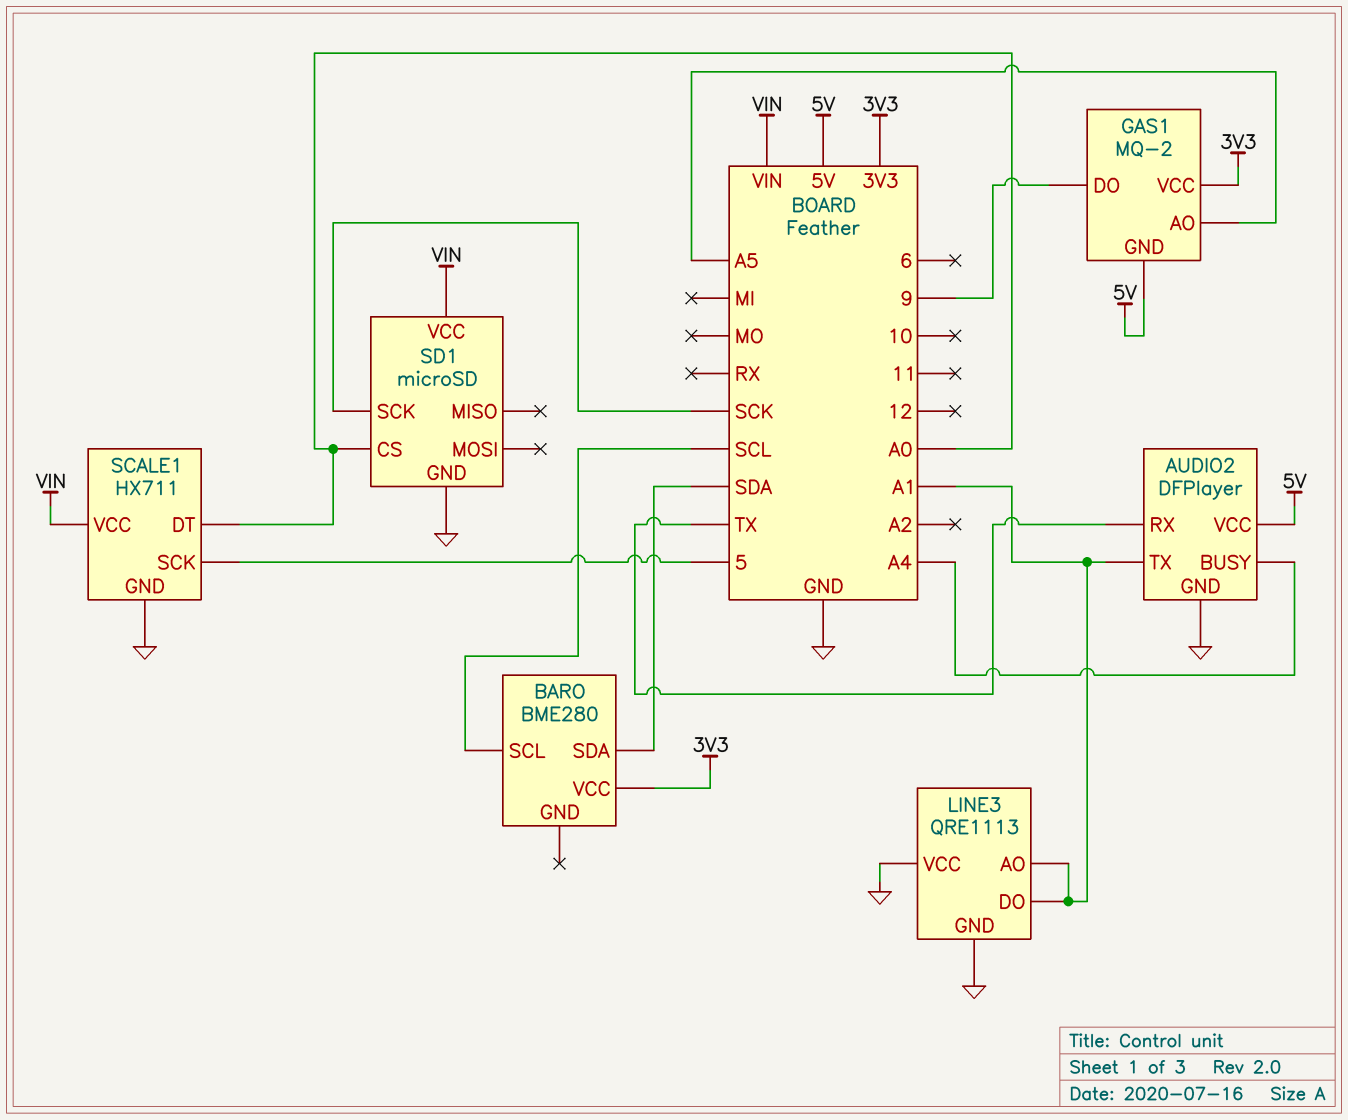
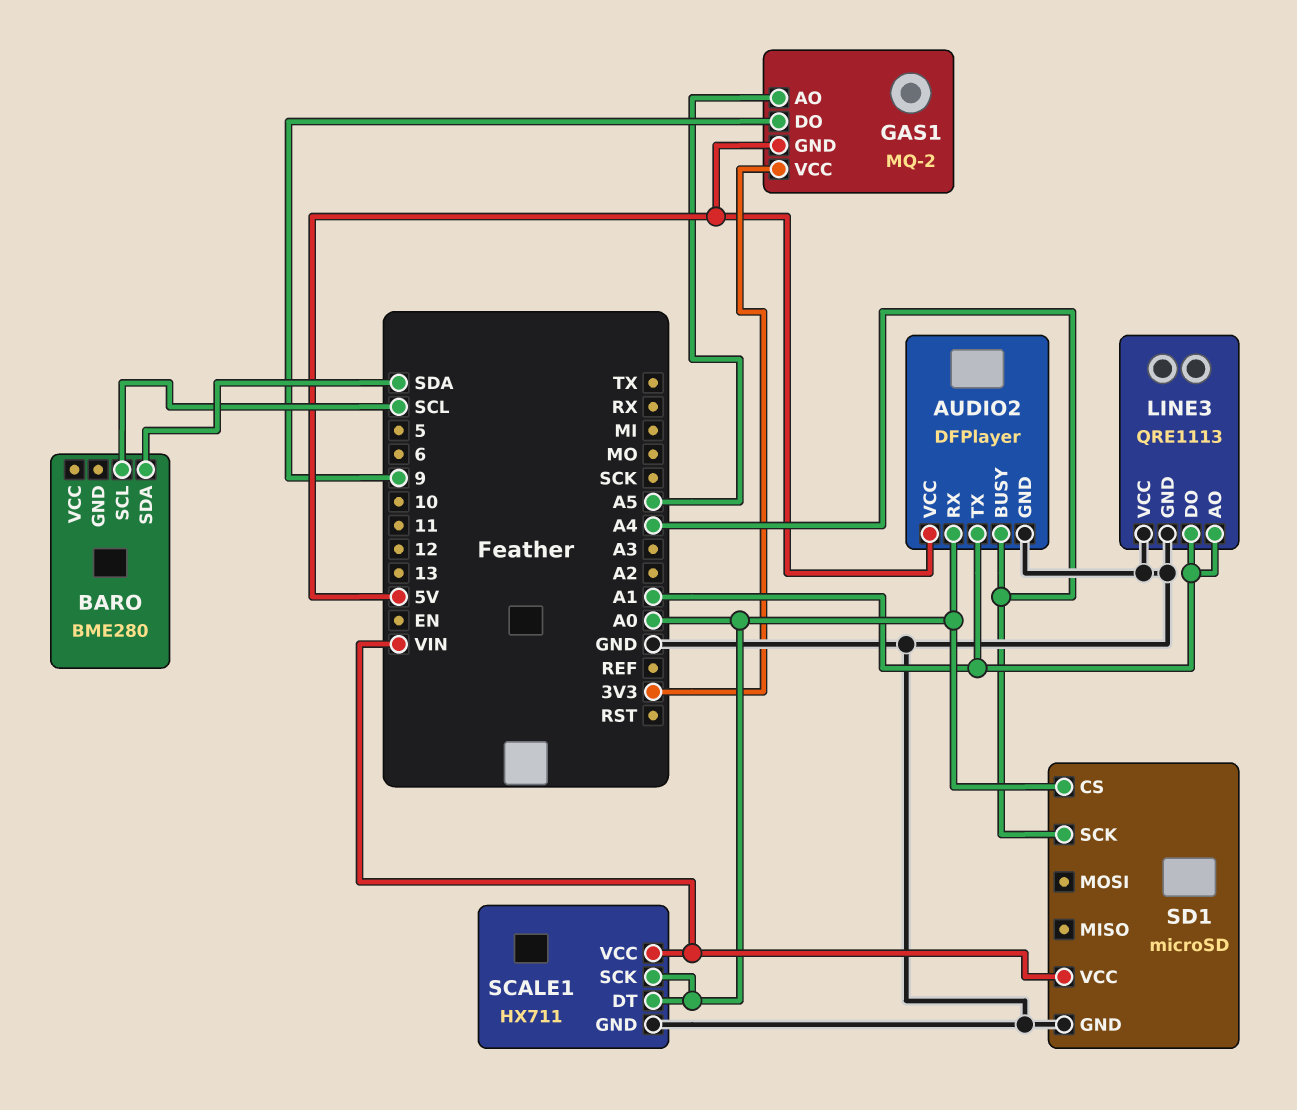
AUDIO2 pin RX: TX -> A0
BARO pin VCC: 3V3 -> none
SCALE1 pin SCK: 5 -> A0
SD1 pin SCK: SCK -> A4

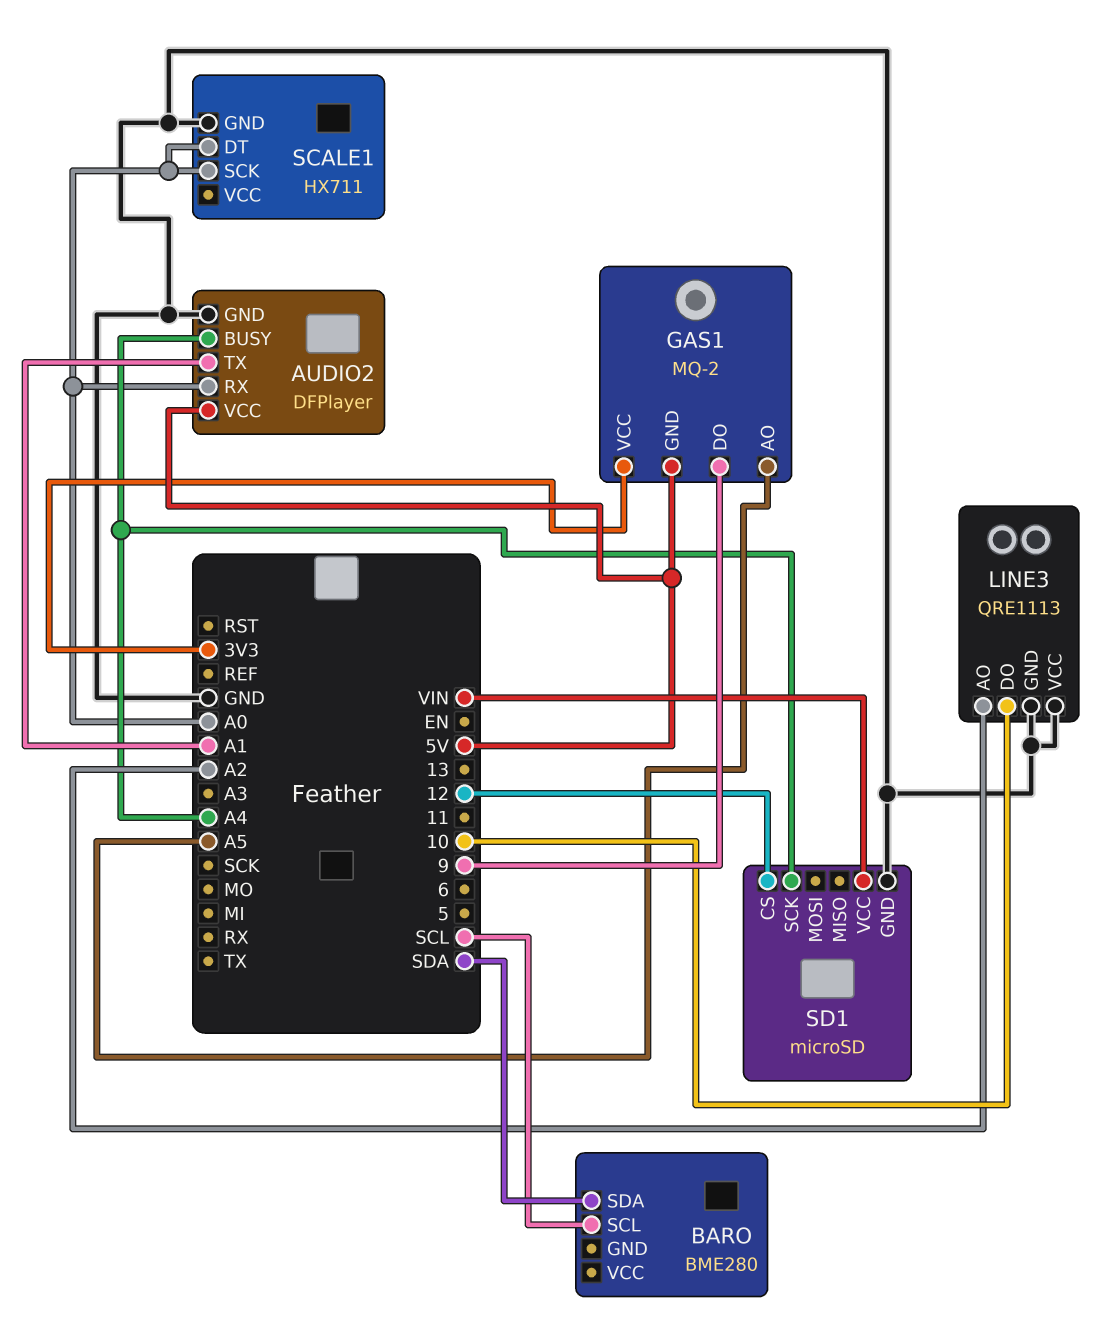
LINE3 pin AO: A1 -> A2
LINE3 pin DO: A1 -> 10
SCALE1 pin VCC: VIN -> none
SD1 pin CS: A0 -> 12

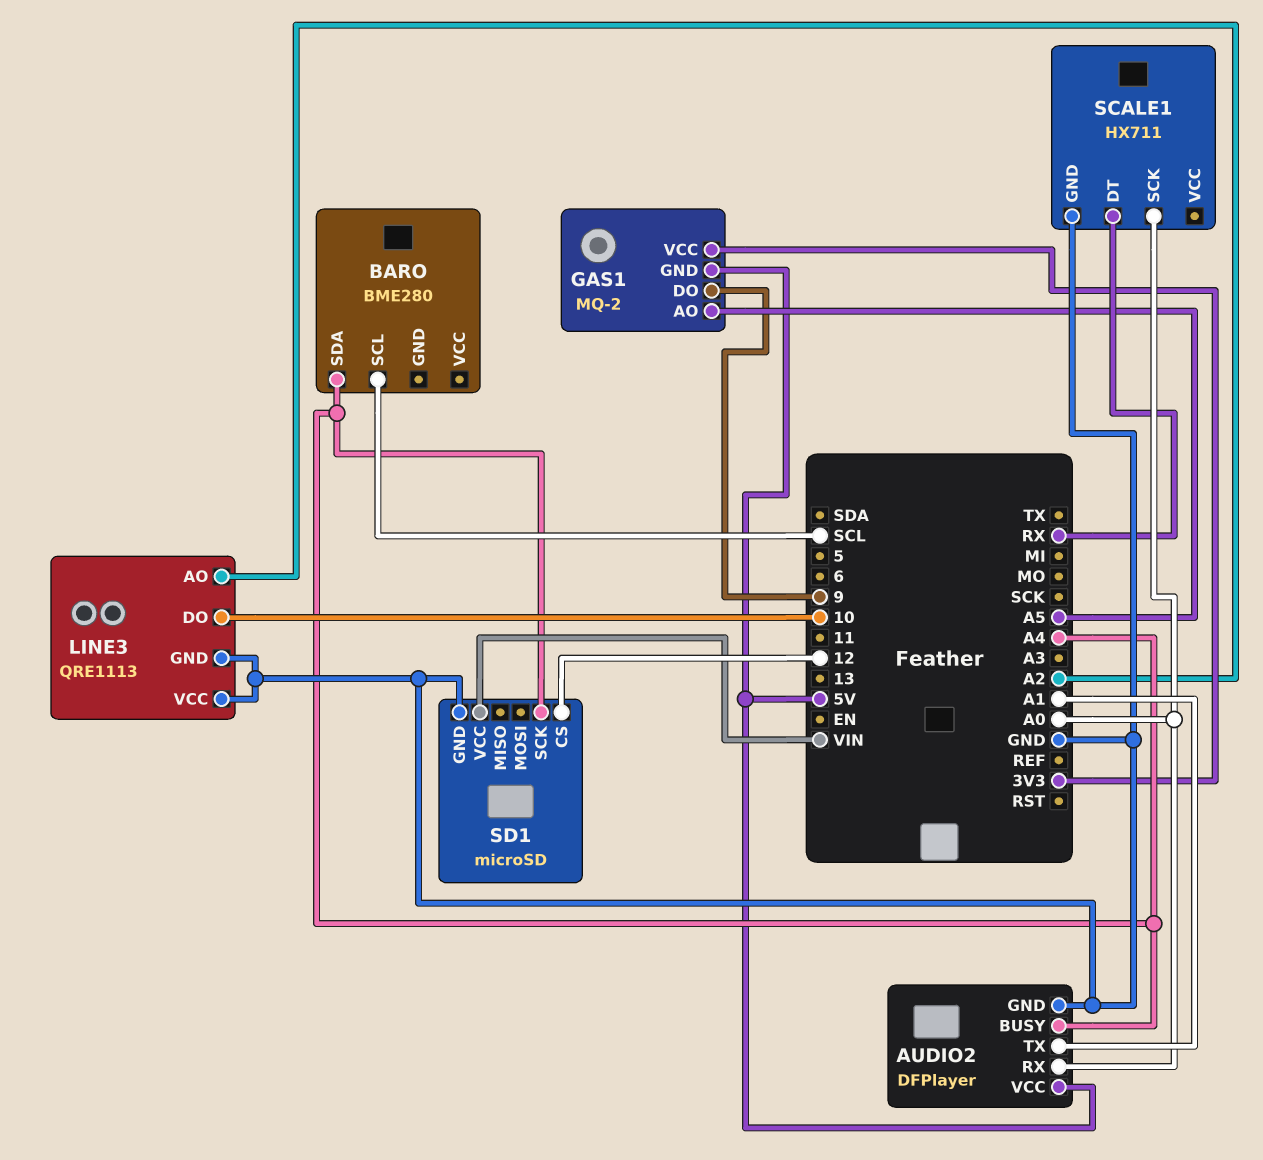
BARO pin SDA: SDA -> A4
SCALE1 pin DT: A0 -> RX

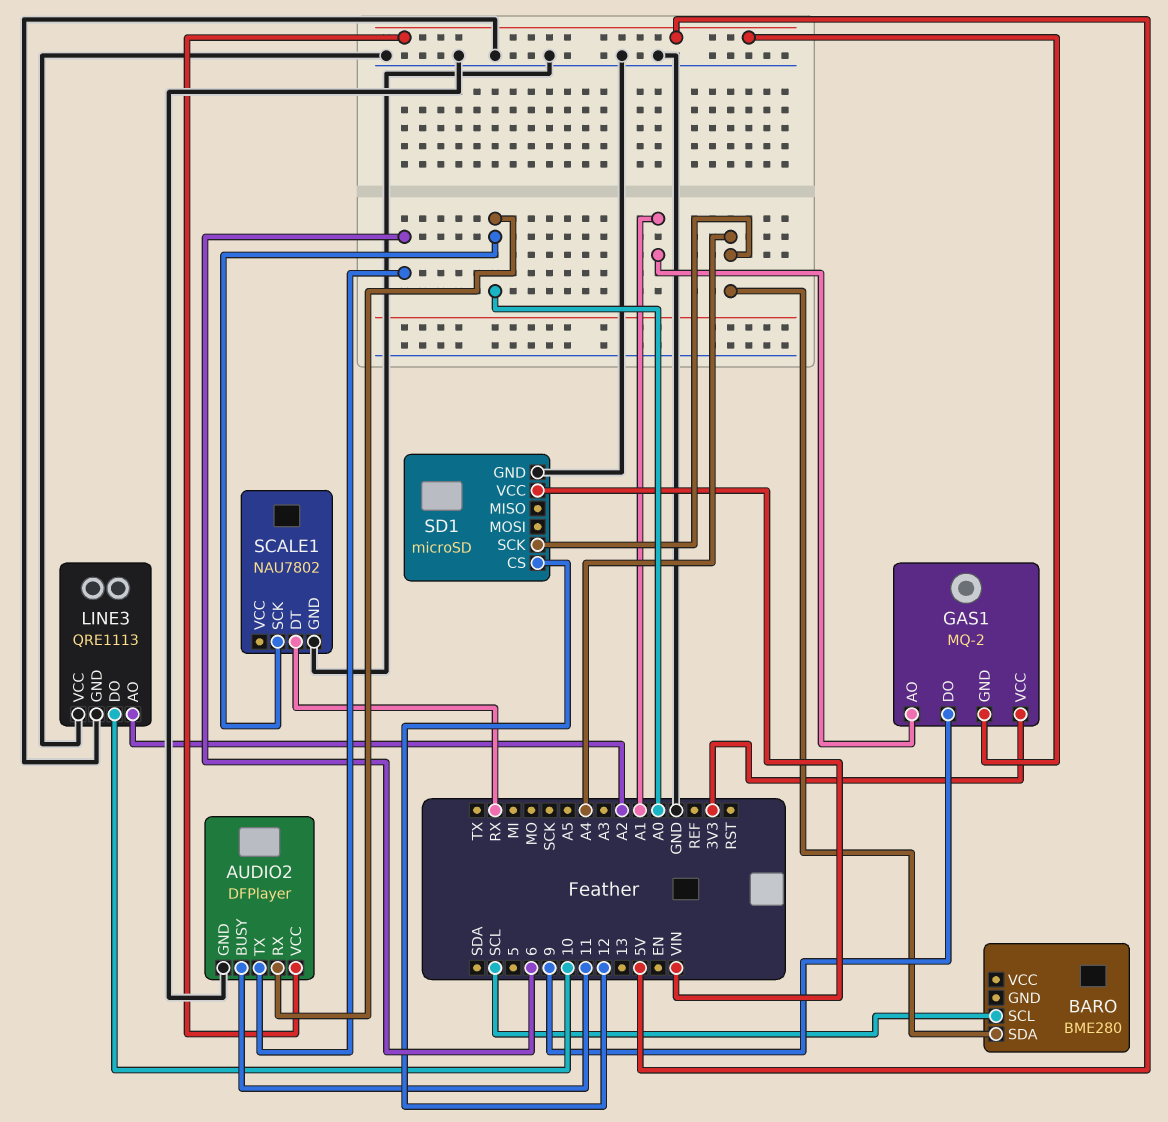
AUDIO2 pin BUSY: A4 -> 11
AUDIO2 pin TX: A1 -> 6
GAS1 pin AO: A5 -> A1
SCALE1: HX711 -> NAU7802

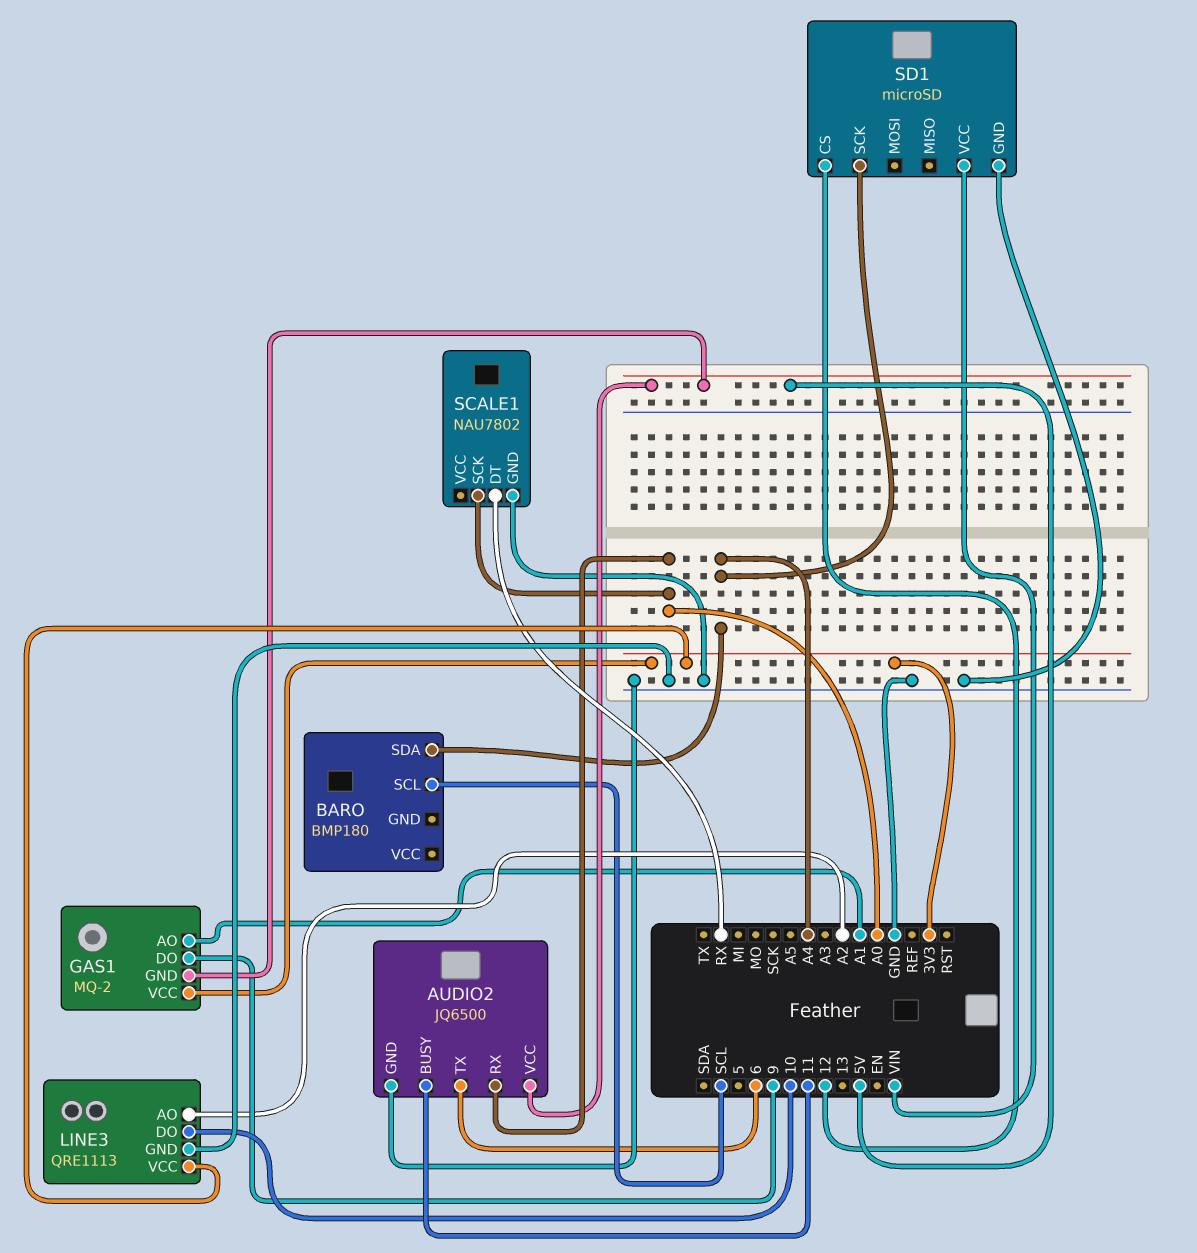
AUDIO2: DFPlayer -> JQ6500
BARO: BME280 -> BMP180
LINE3 pin VCC: GND -> 3V3

